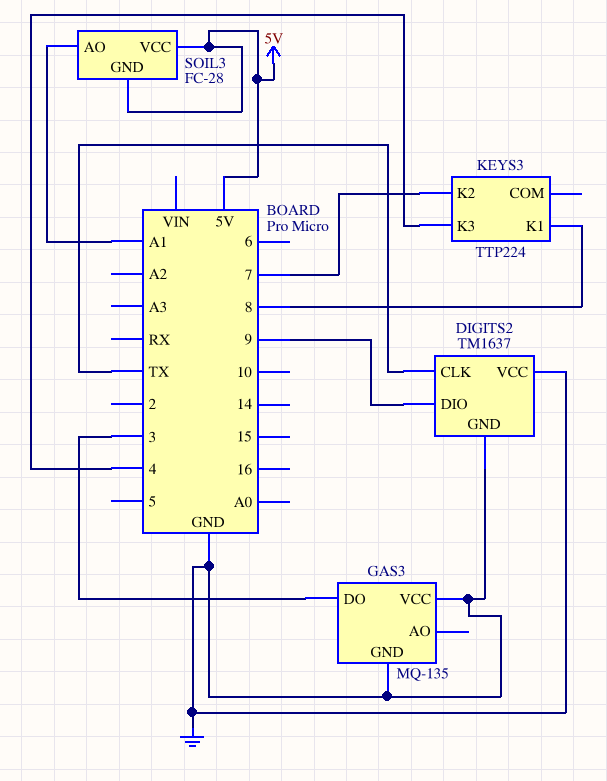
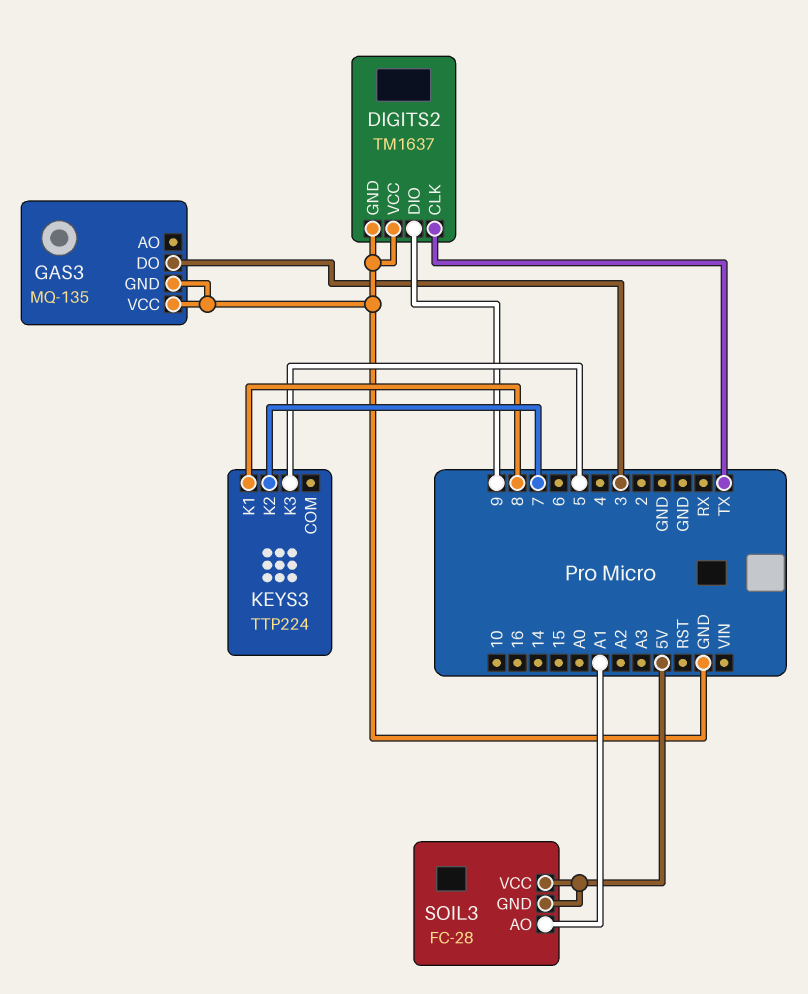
KEYS3 pin K3: 4 -> 5

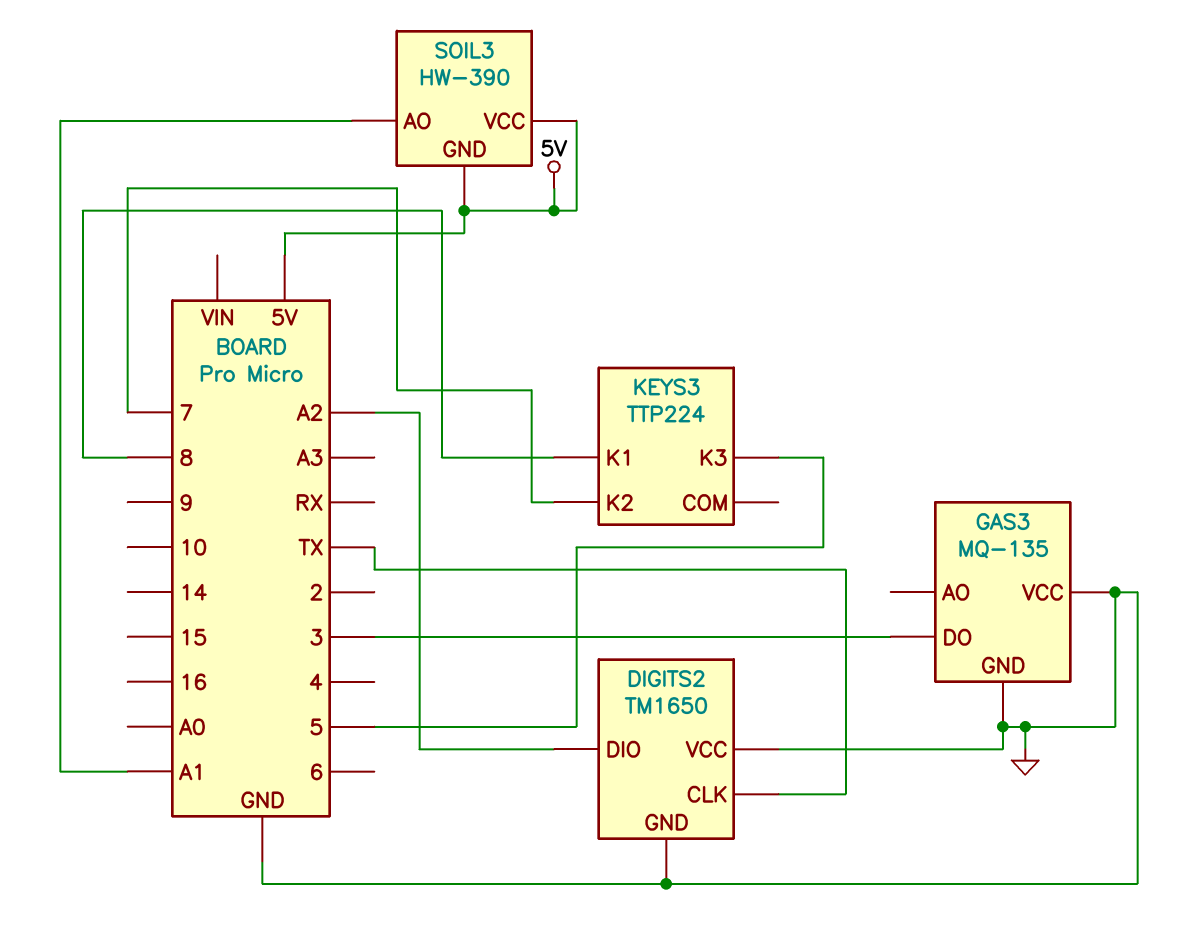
DIGITS2: TM1637 -> TM1650
DIGITS2 pin DIO: 9 -> A2
SOIL3: FC-28 -> HW-390

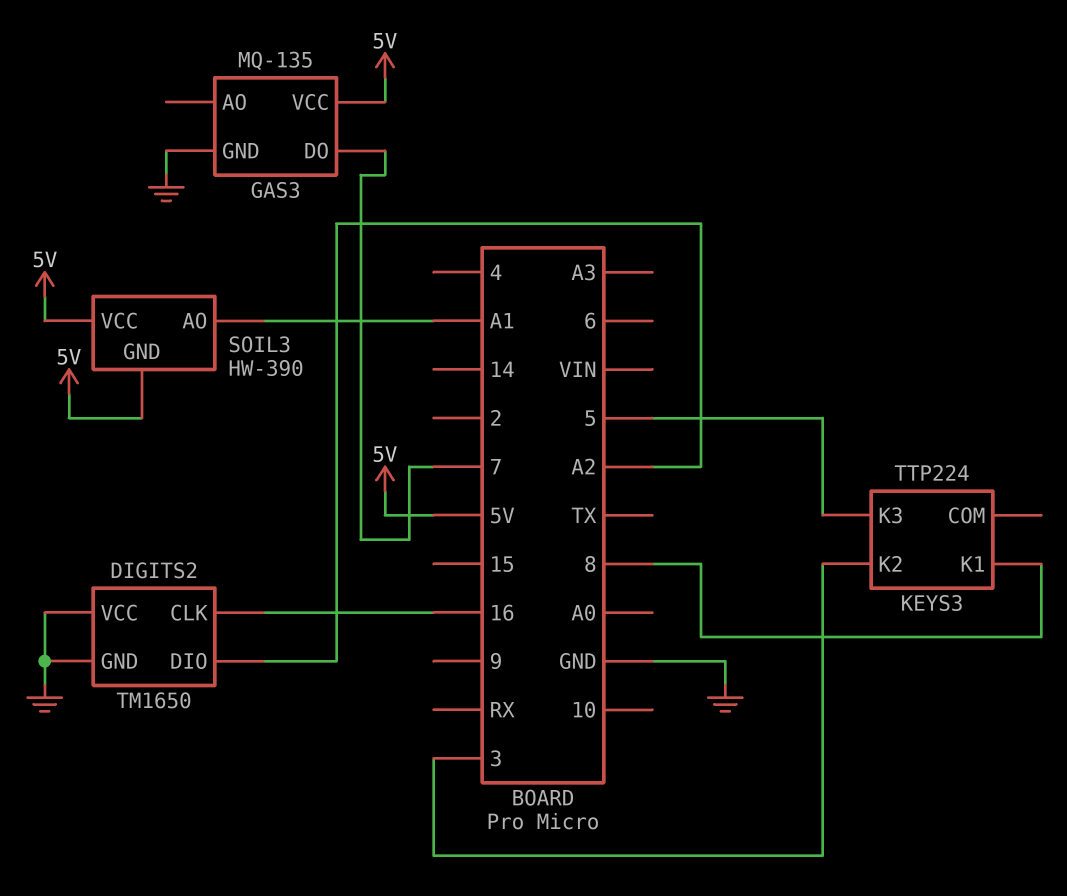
DIGITS2 pin CLK: TX -> 16
GAS3 pin DO: 3 -> 7
GAS3 pin VCC: GND -> 5V
KEYS3 pin K2: 7 -> 3

